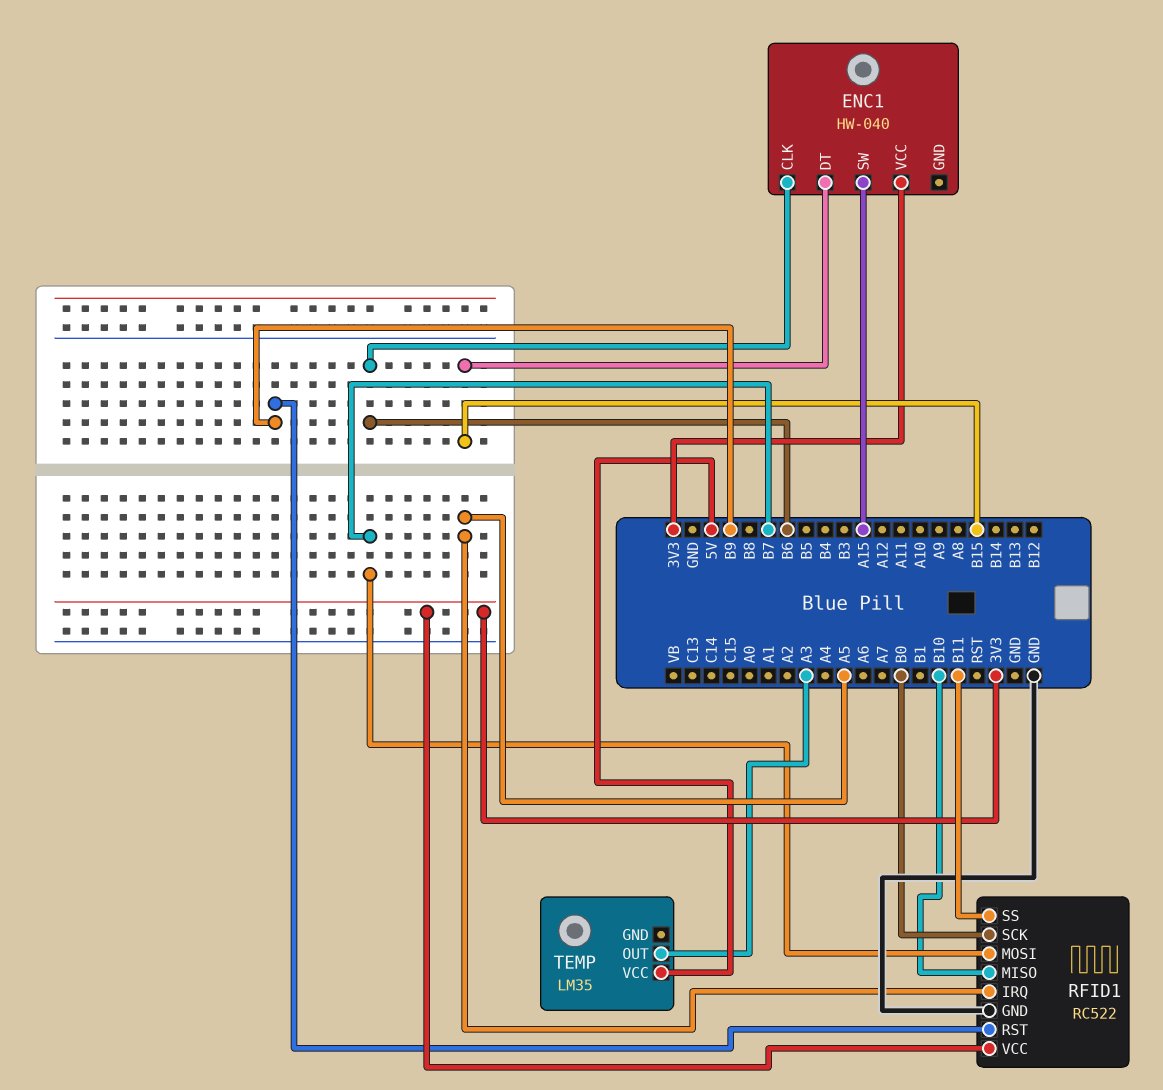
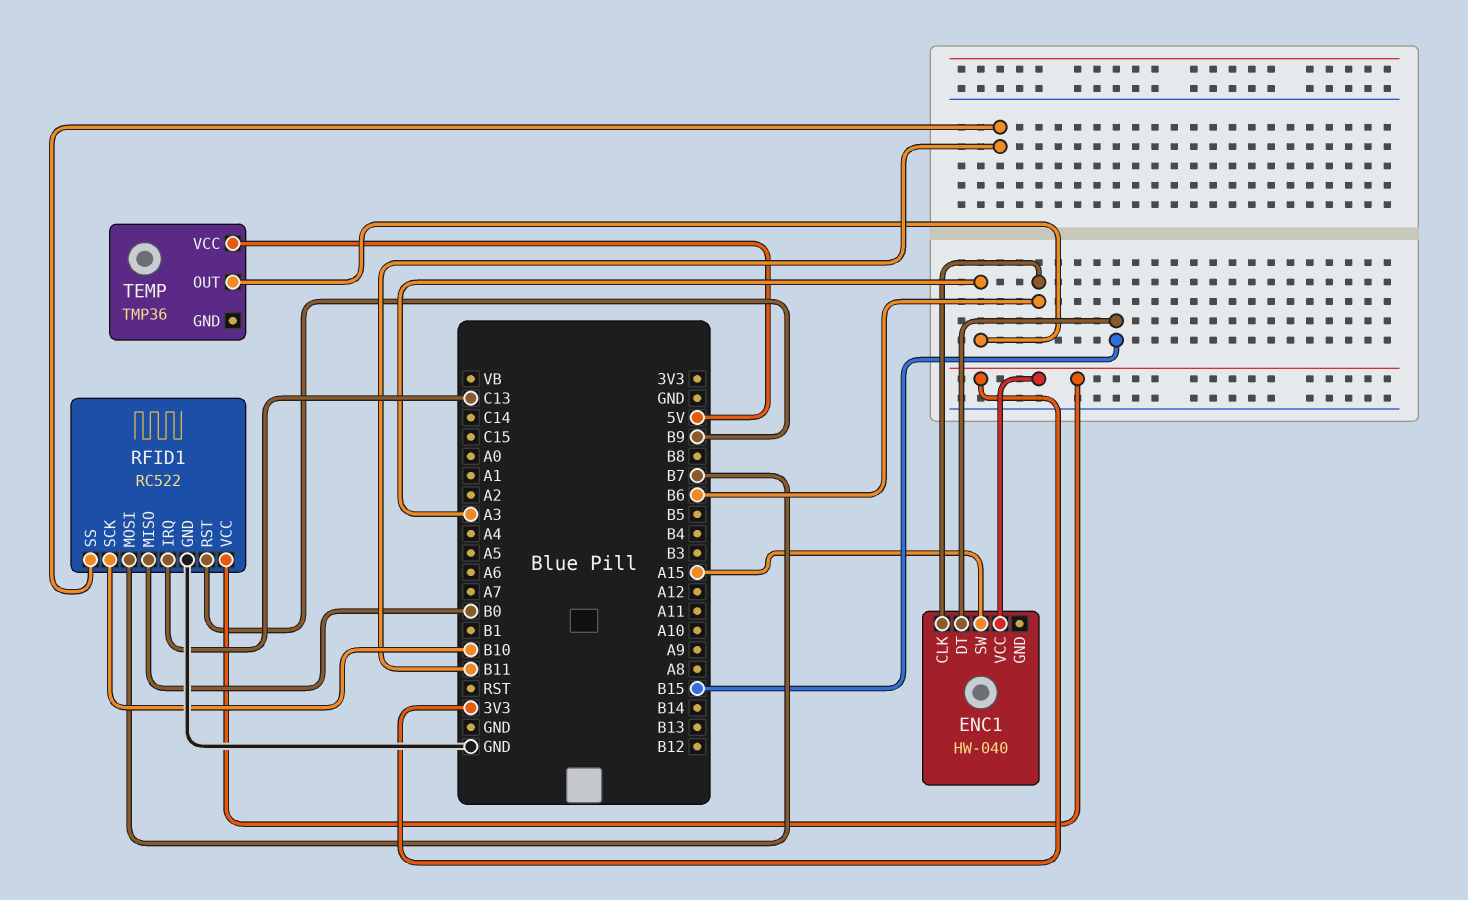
RFID1 pin IRQ: A5 -> C13
RFID1 pin MISO: B10 -> B0
RFID1 pin SCK: B0 -> B10
TEMP: LM35 -> TMP36

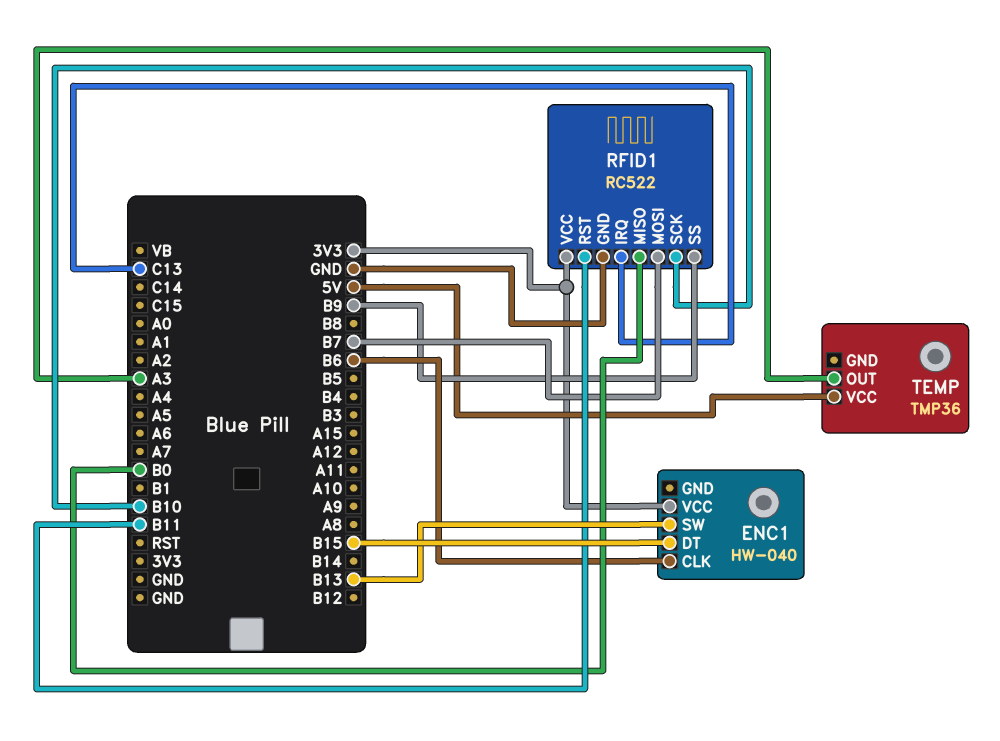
ENC1 pin SW: A15 -> B13
RFID1 pin RST: B9 -> B11
RFID1 pin SS: B11 -> B9

